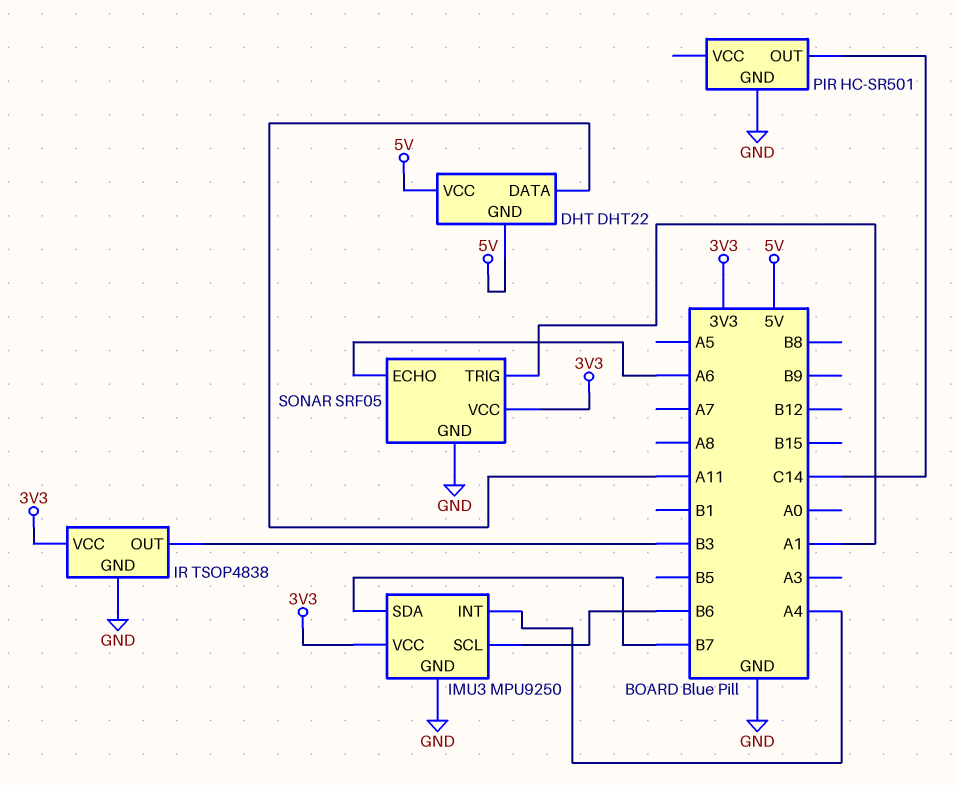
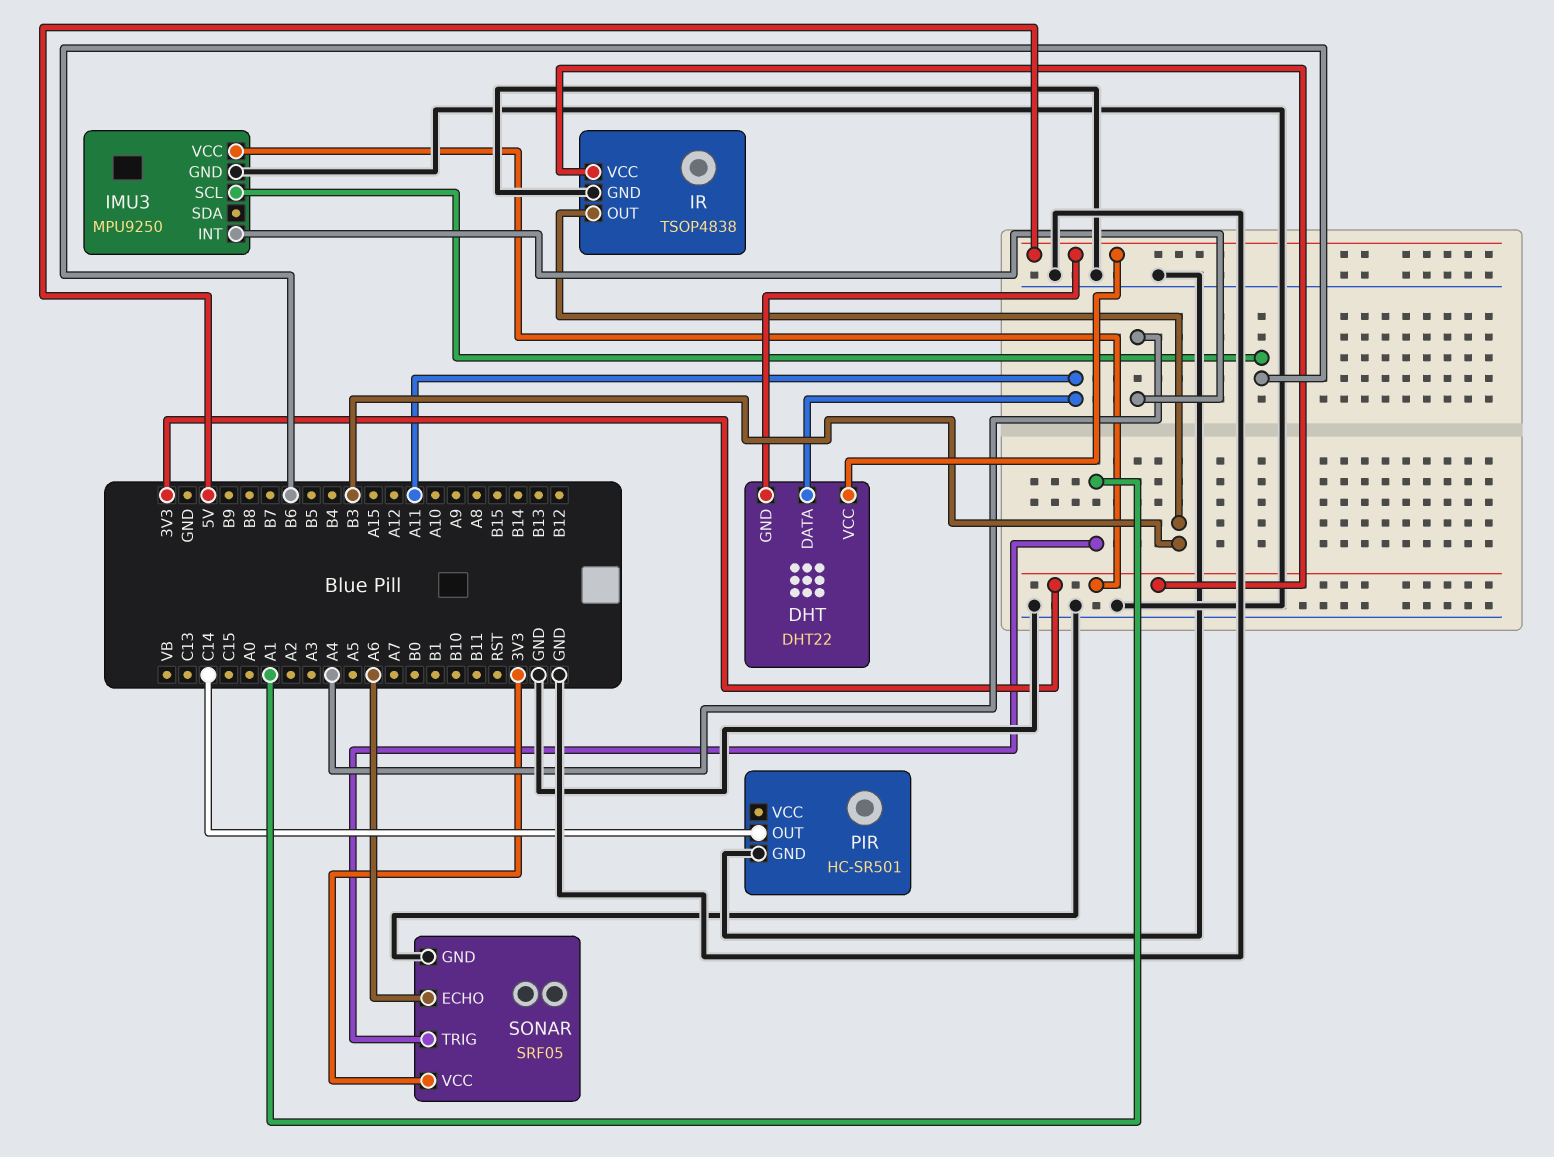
IMU3 pin SDA: B7 -> none

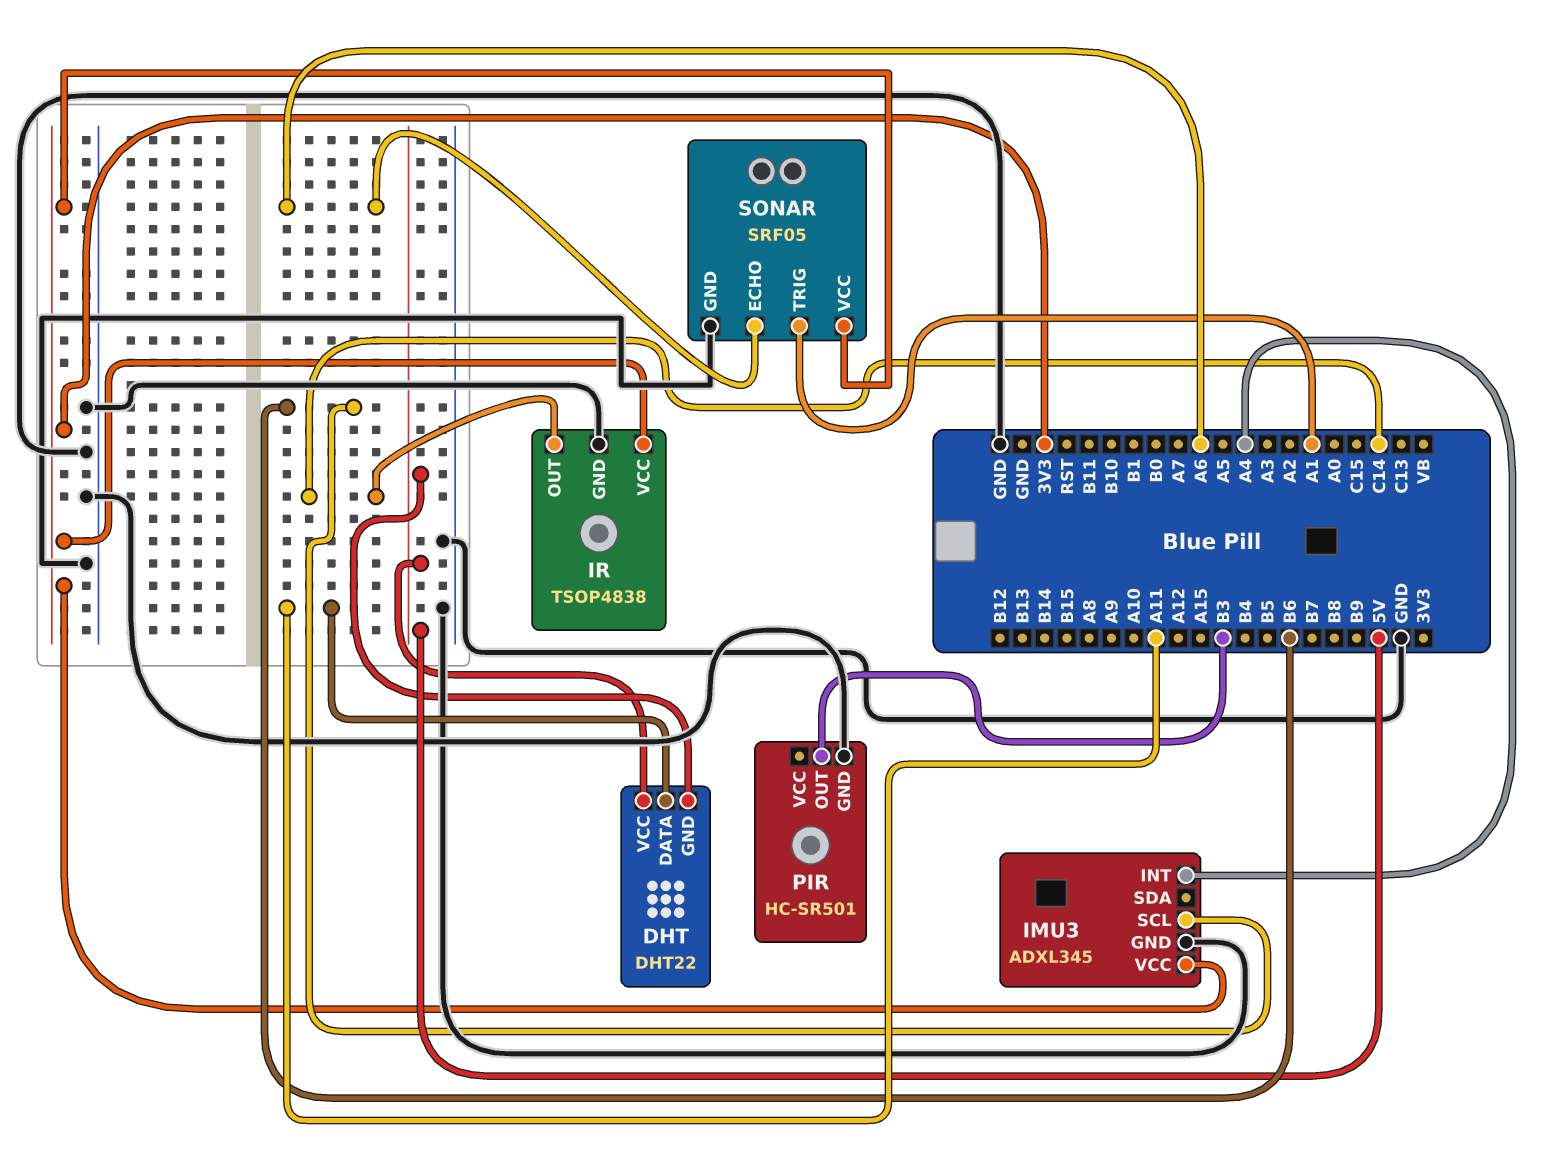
IMU3: MPU9250 -> ADXL345
IR pin OUT: B3 -> C14
PIR pin OUT: C14 -> B3

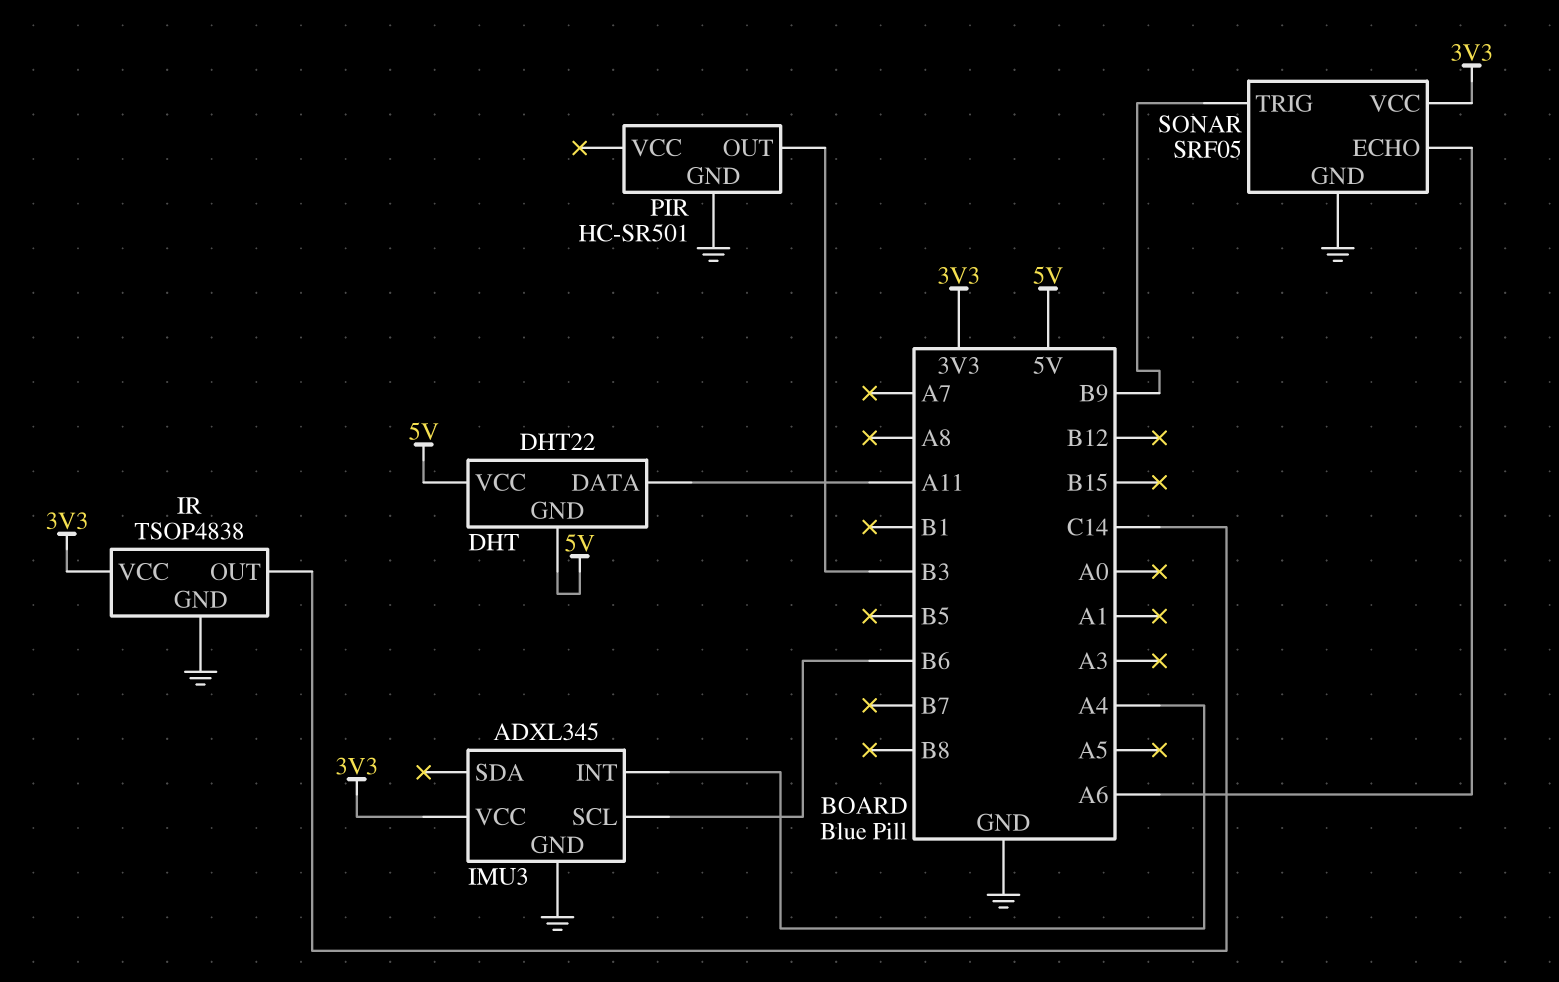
SONAR pin TRIG: A1 -> B9

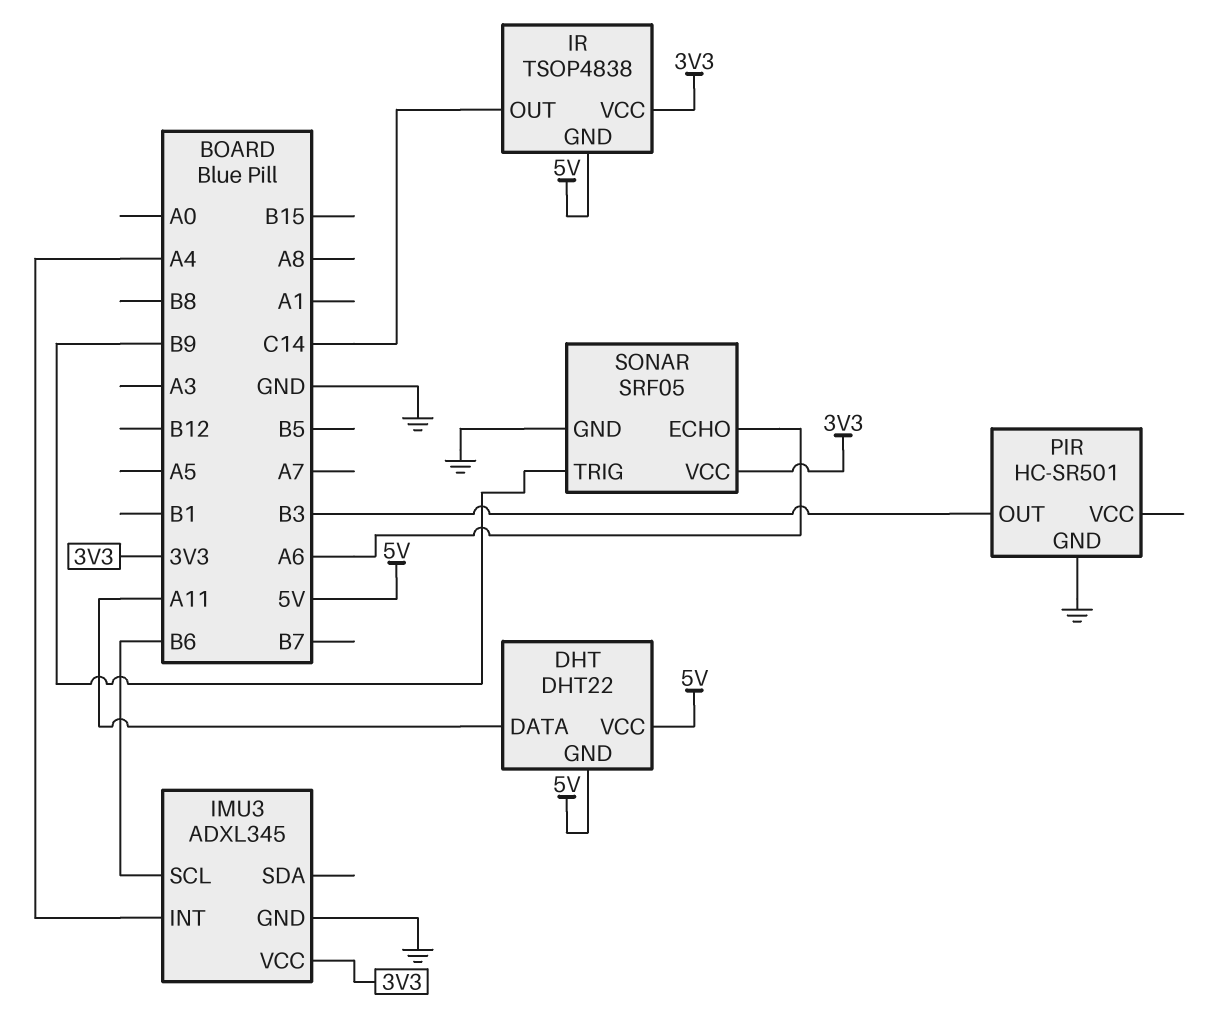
IR pin GND: GND -> 5V

